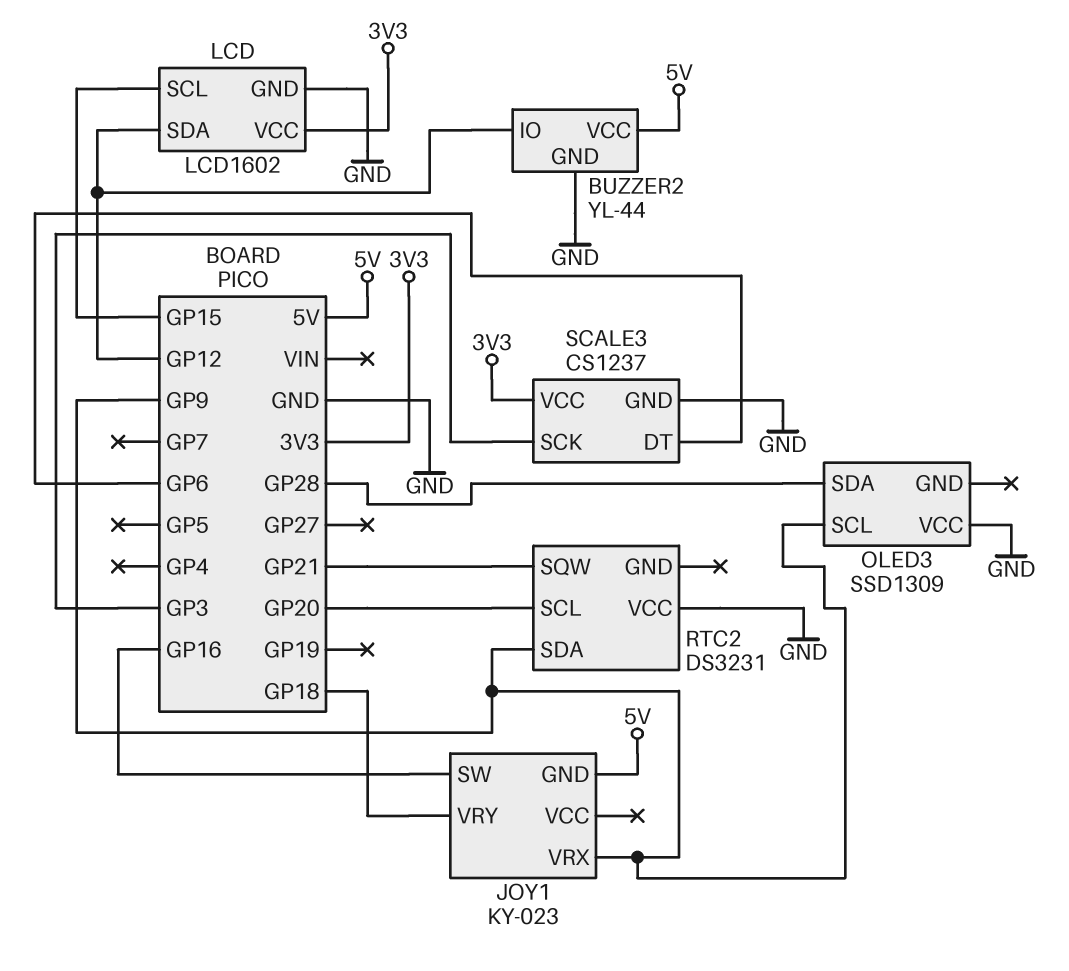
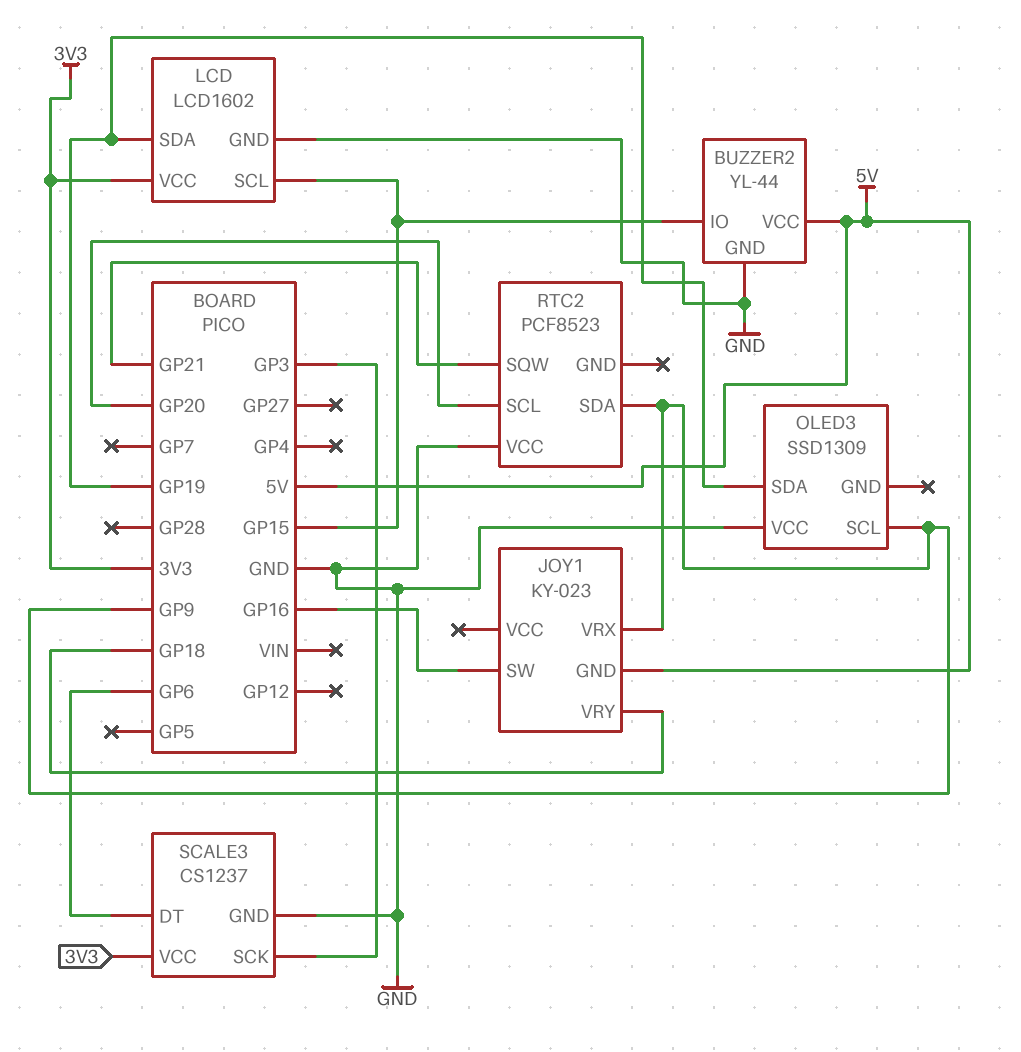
BUZZER2 pin IO: GP12 -> GP15
LCD pin SDA: GP12 -> GP19
OLED3 pin SDA: GP28 -> GP19
RTC2: DS3231 -> PCF8523

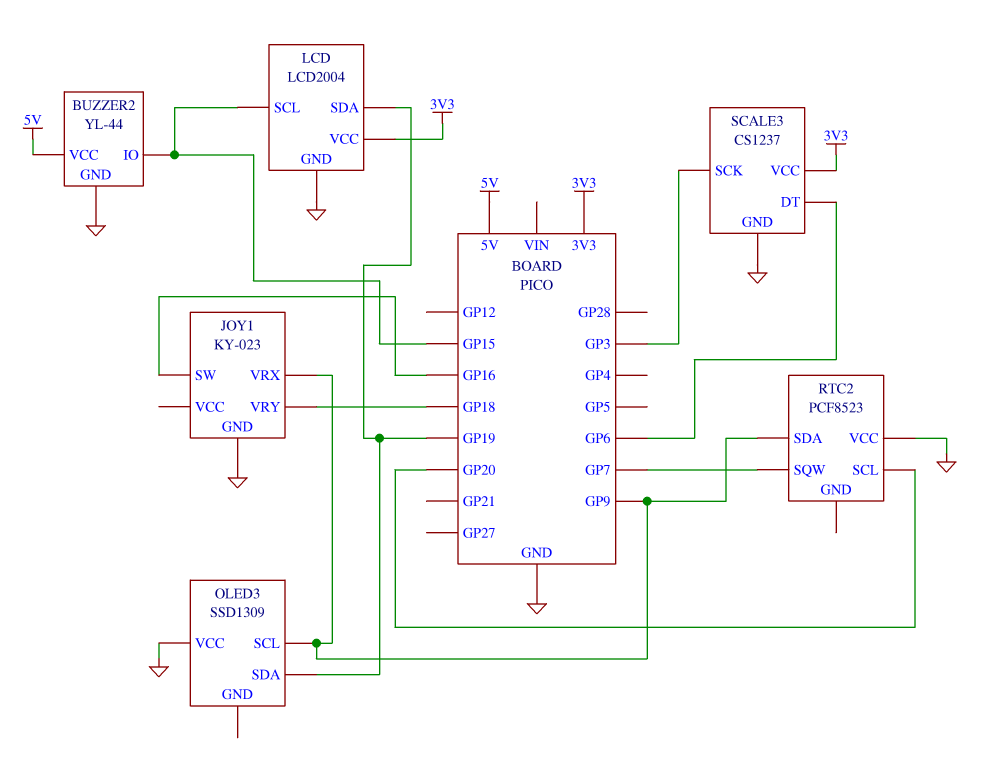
JOY1 pin GND: 5V -> GND
LCD: LCD1602 -> LCD2004
RTC2 pin SQW: GP21 -> GP7

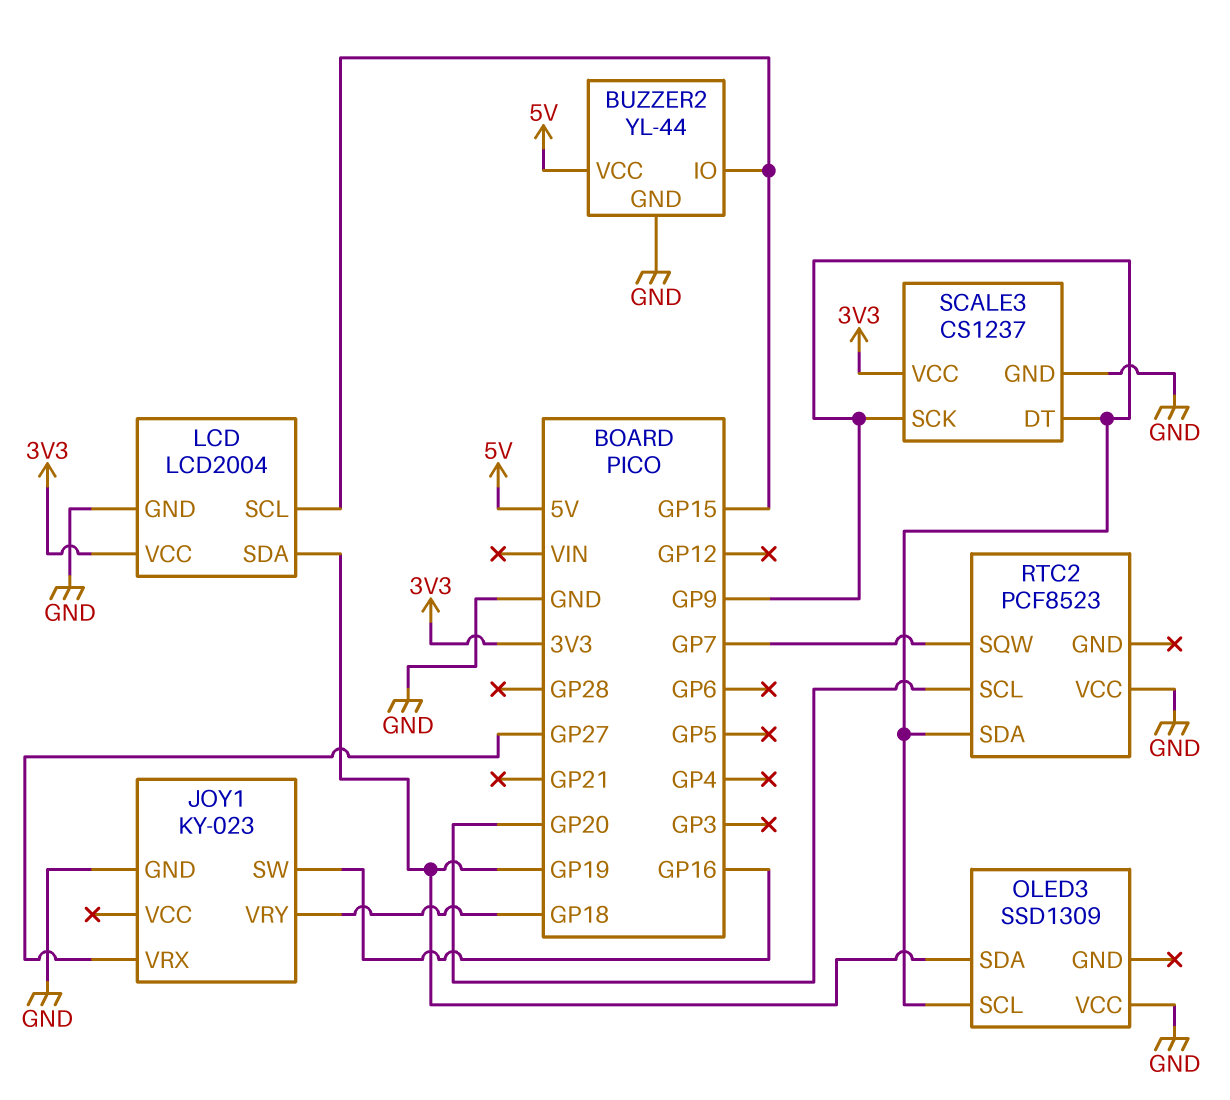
JOY1 pin VRX: GP9 -> GP27
SCALE3 pin DT: GP6 -> GP9
SCALE3 pin SCK: GP3 -> GP9

